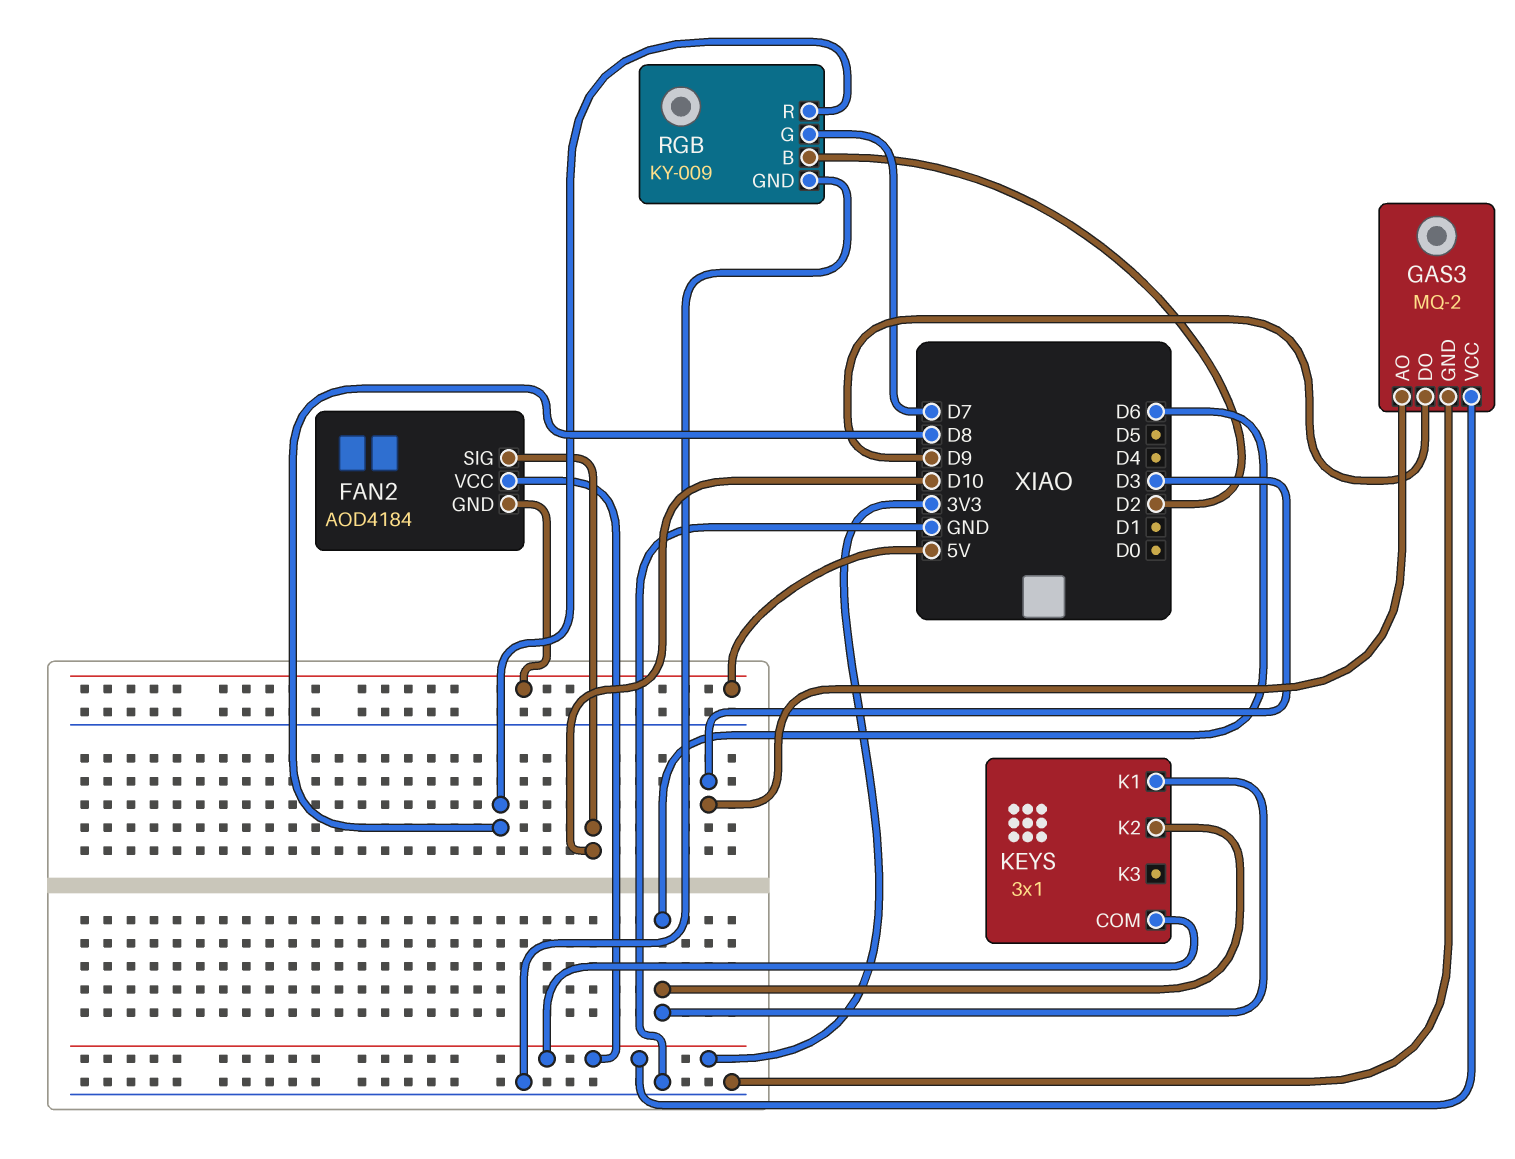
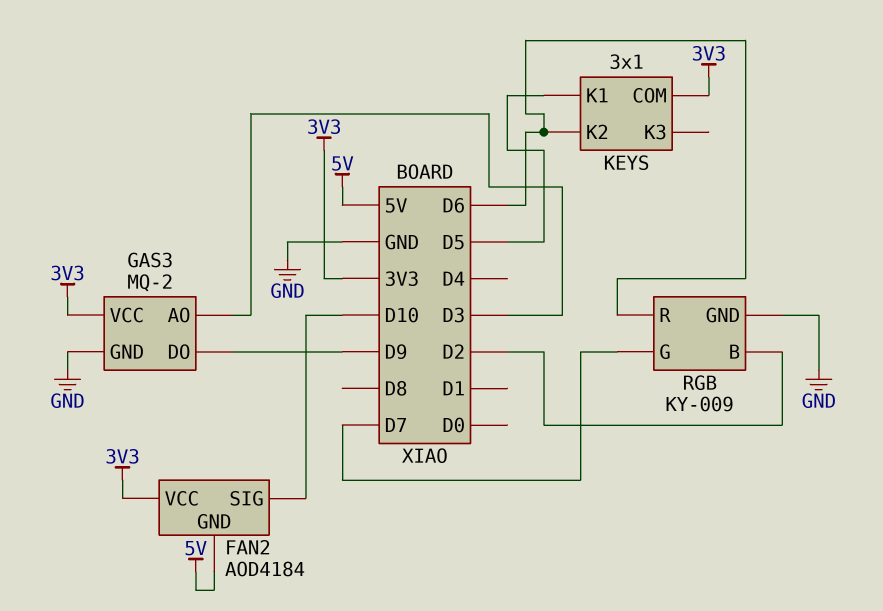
KEYS pin K1: D6 -> D5
RGB pin R: D8 -> D6

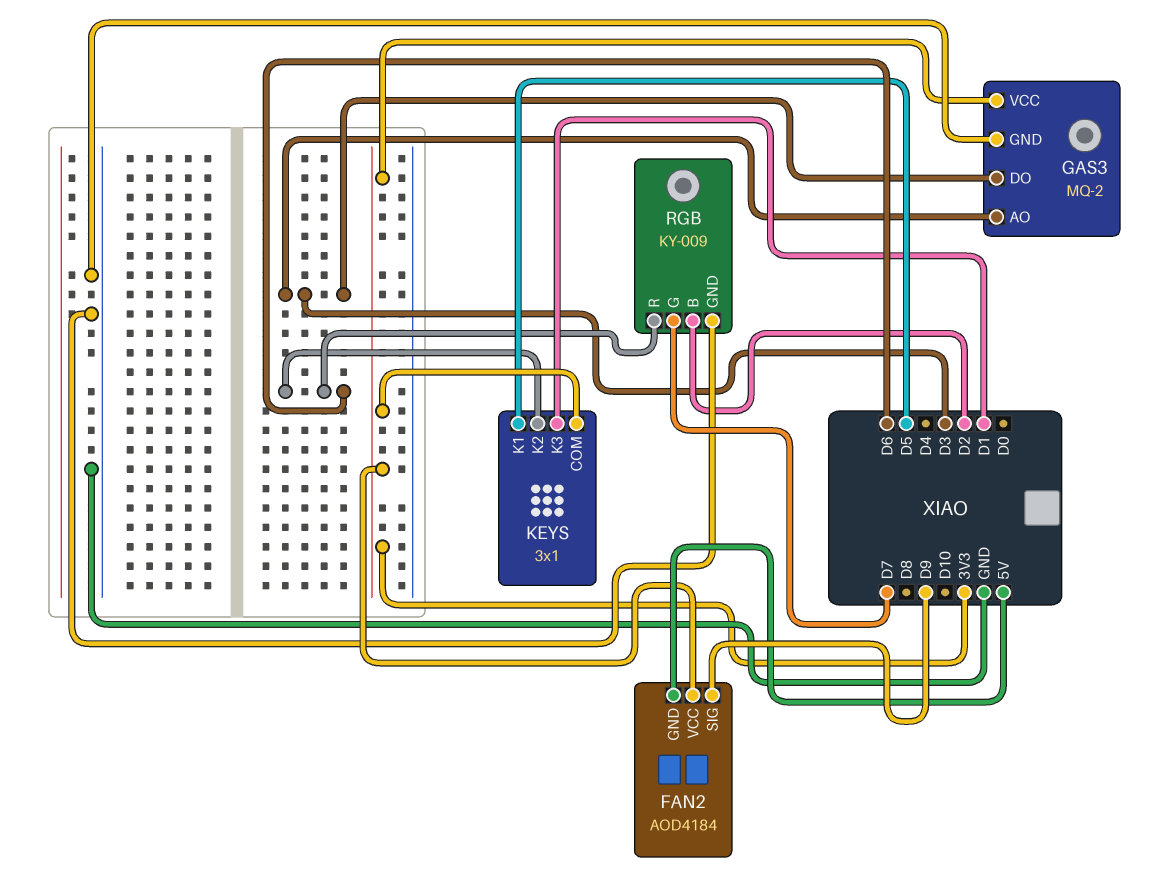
FAN2 pin SIG: D10 -> D9
GAS3 pin DO: D9 -> D3
KEYS pin K3: none -> D1

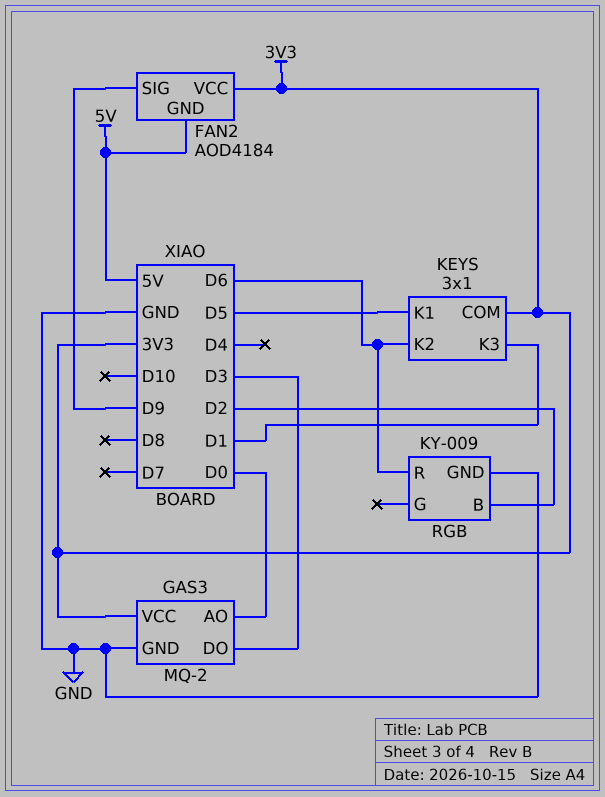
GAS3 pin AO: D3 -> D0
RGB pin G: D7 -> none

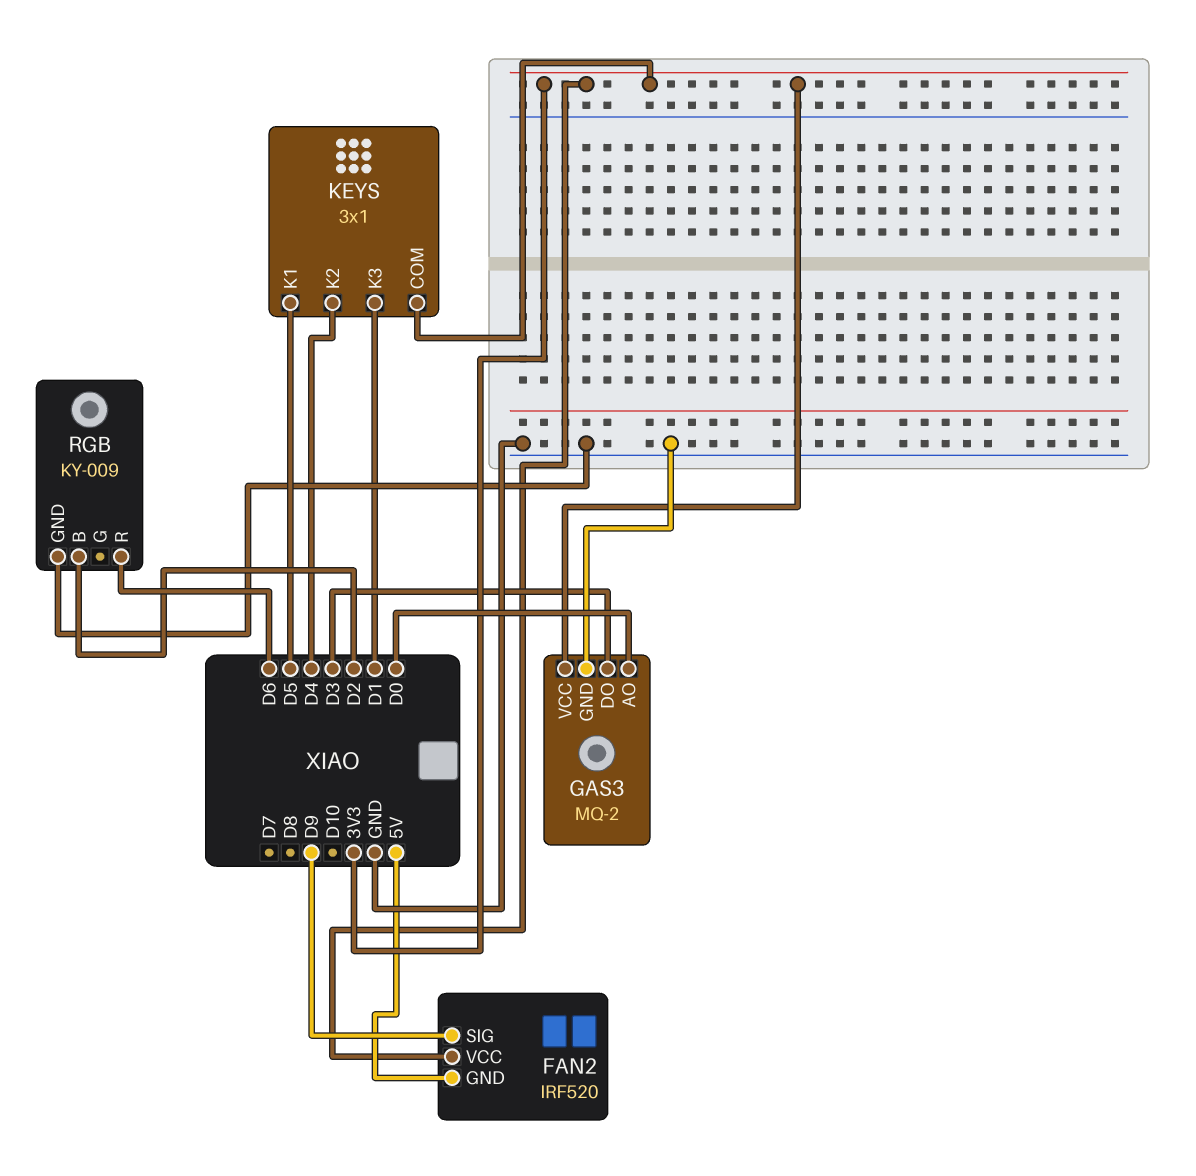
FAN2: AOD4184 -> IRF520
KEYS pin K2: D6 -> D4

